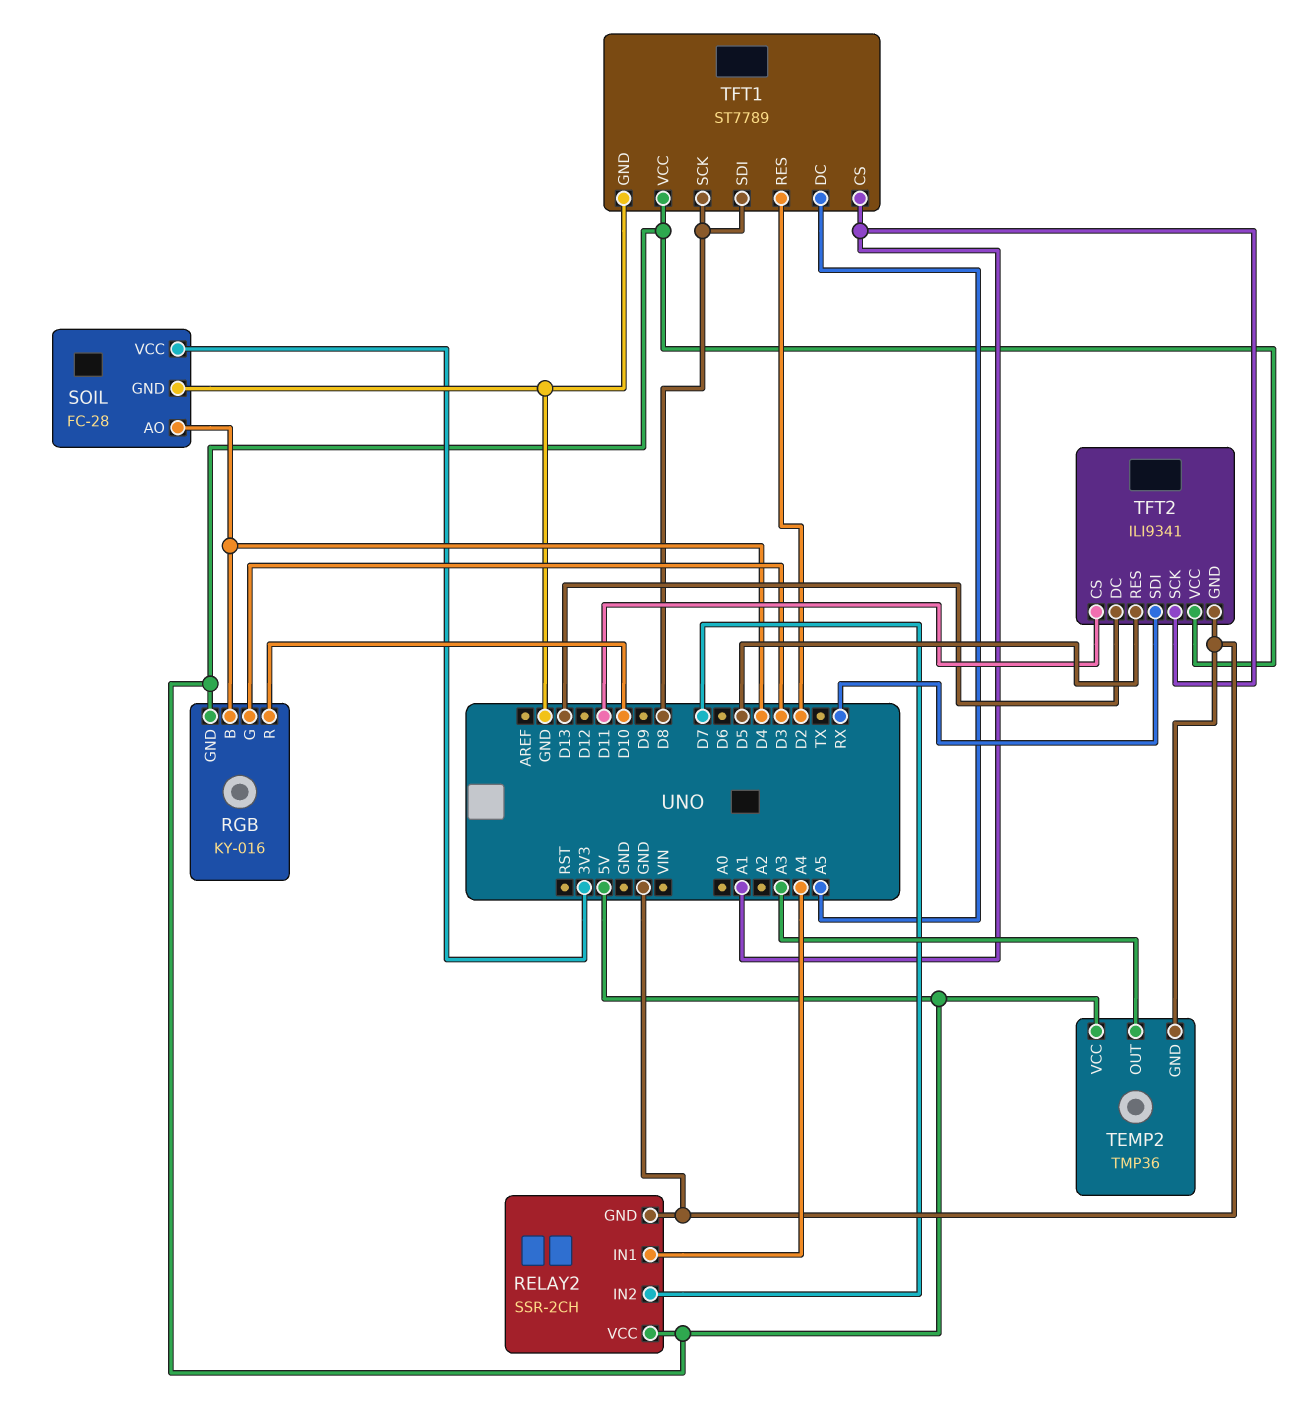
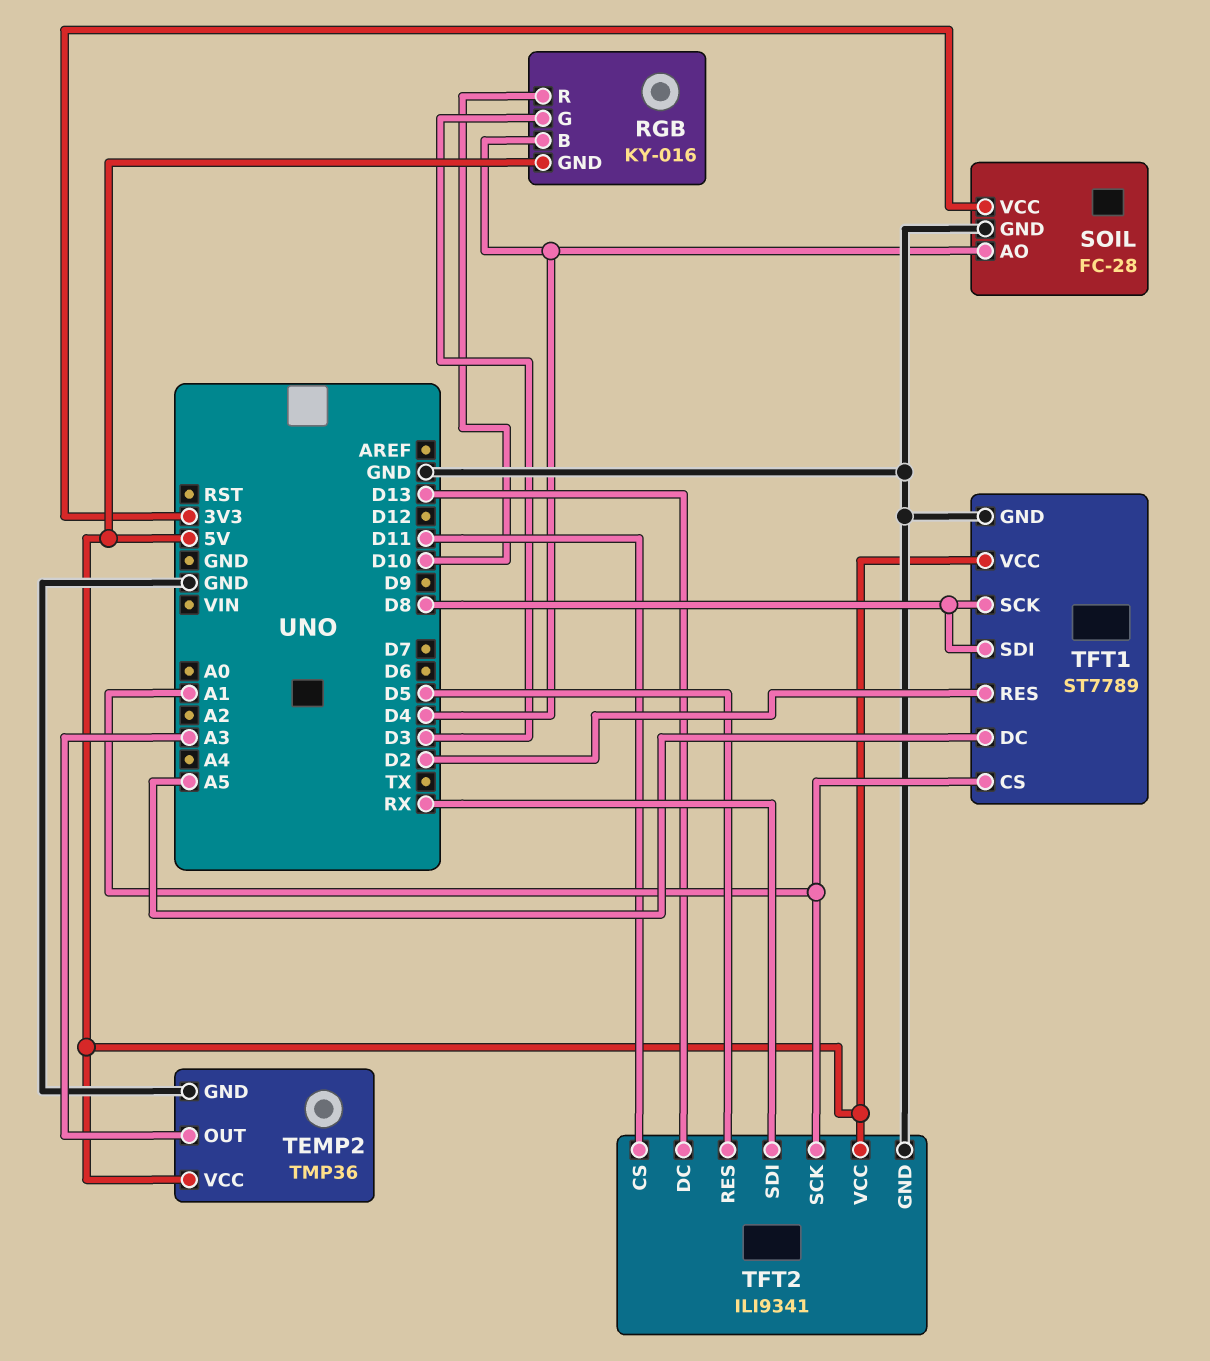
RELAY2: SSR-2CH -> none
RELAY2 pin GND: GND -> none
RELAY2 pin IN1: A4 -> none
RELAY2 pin IN2: D7 -> none
RELAY2 pin VCC: 5V -> none

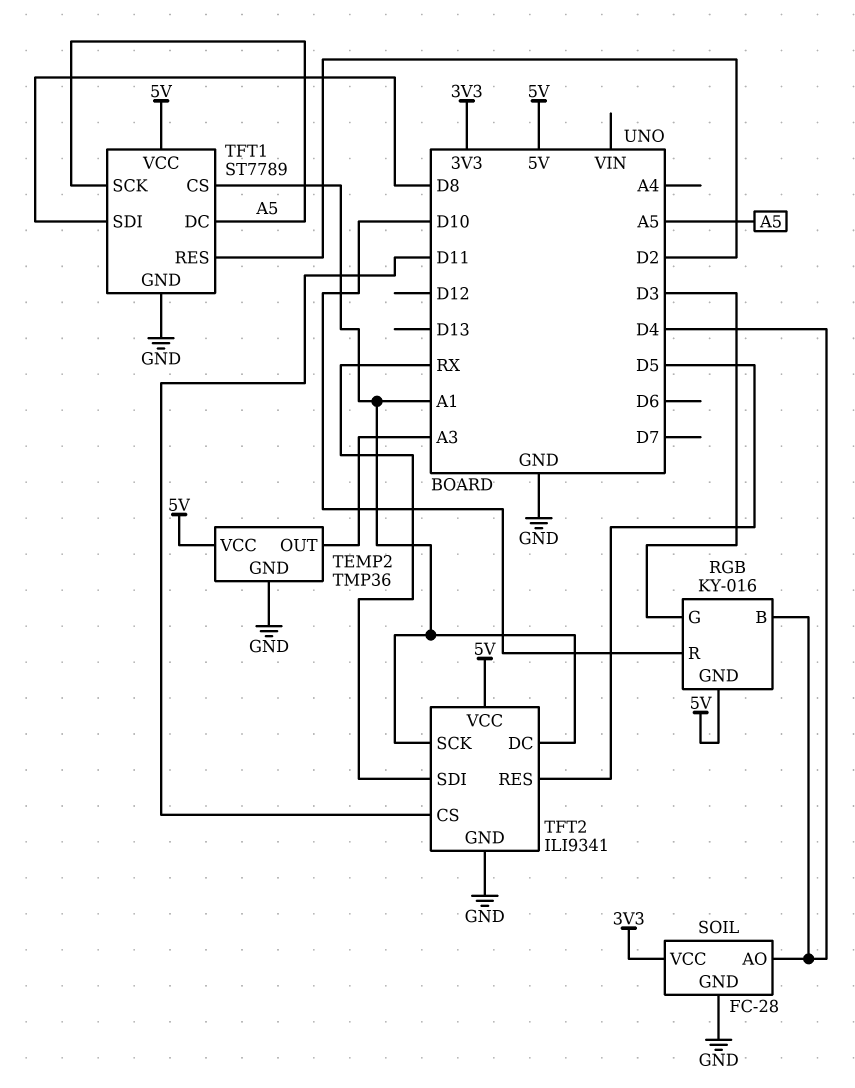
TFT1 pin SCK: D8 -> A5
TFT2 pin DC: D13 -> A1

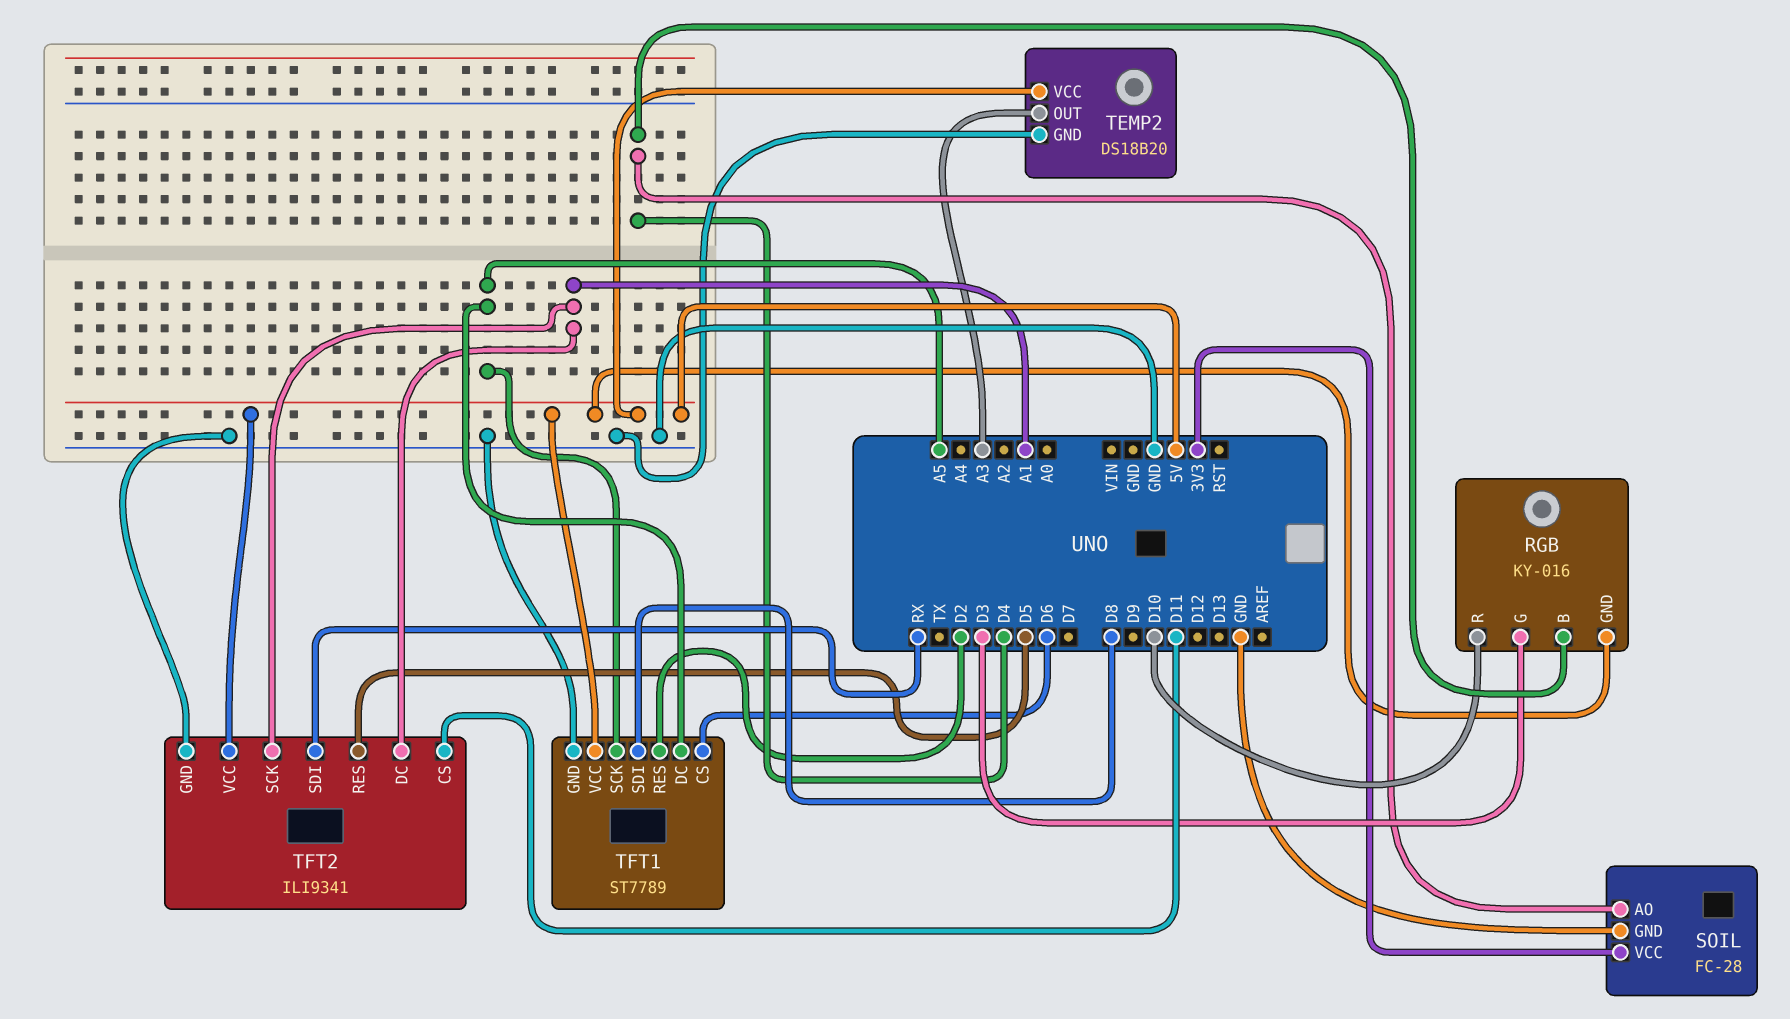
TEMP2: TMP36 -> DS18B20
TFT1 pin CS: A1 -> D6

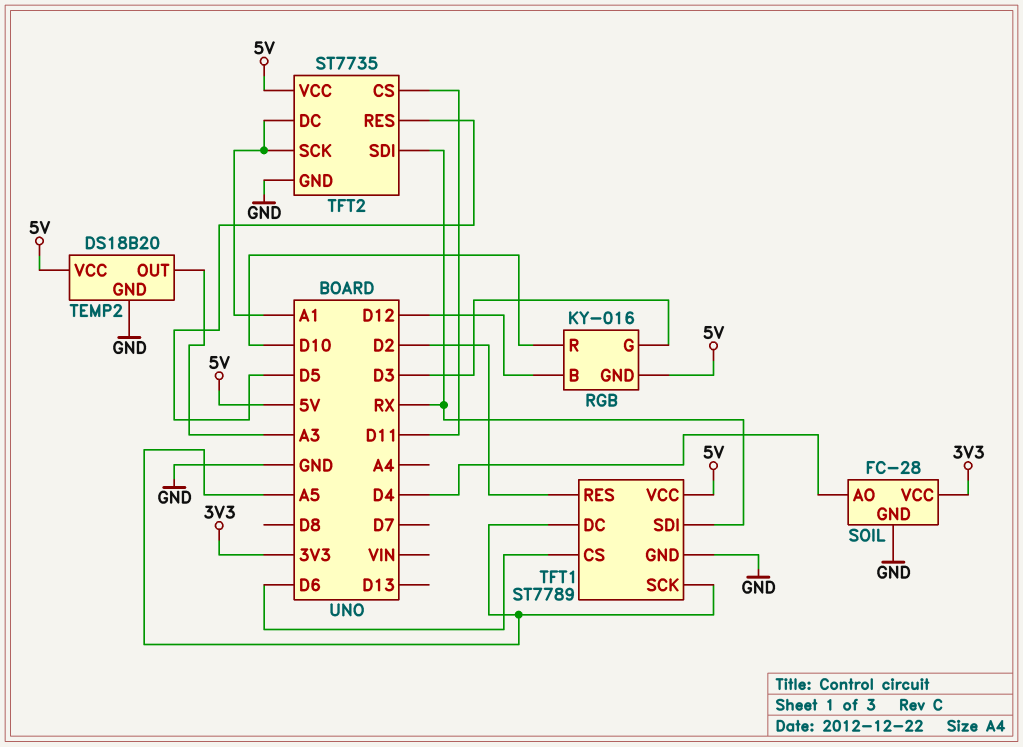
RGB pin B: D4 -> D12
TFT1 pin SDI: D8 -> RX
TFT2: ILI9341 -> ST7735

